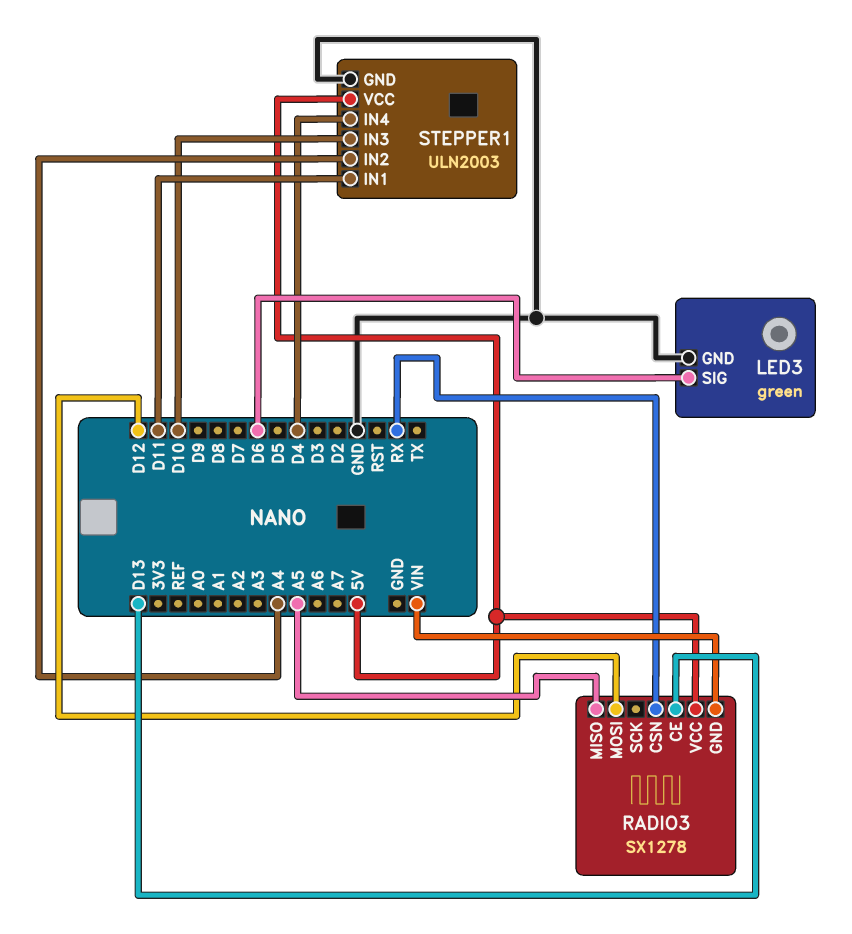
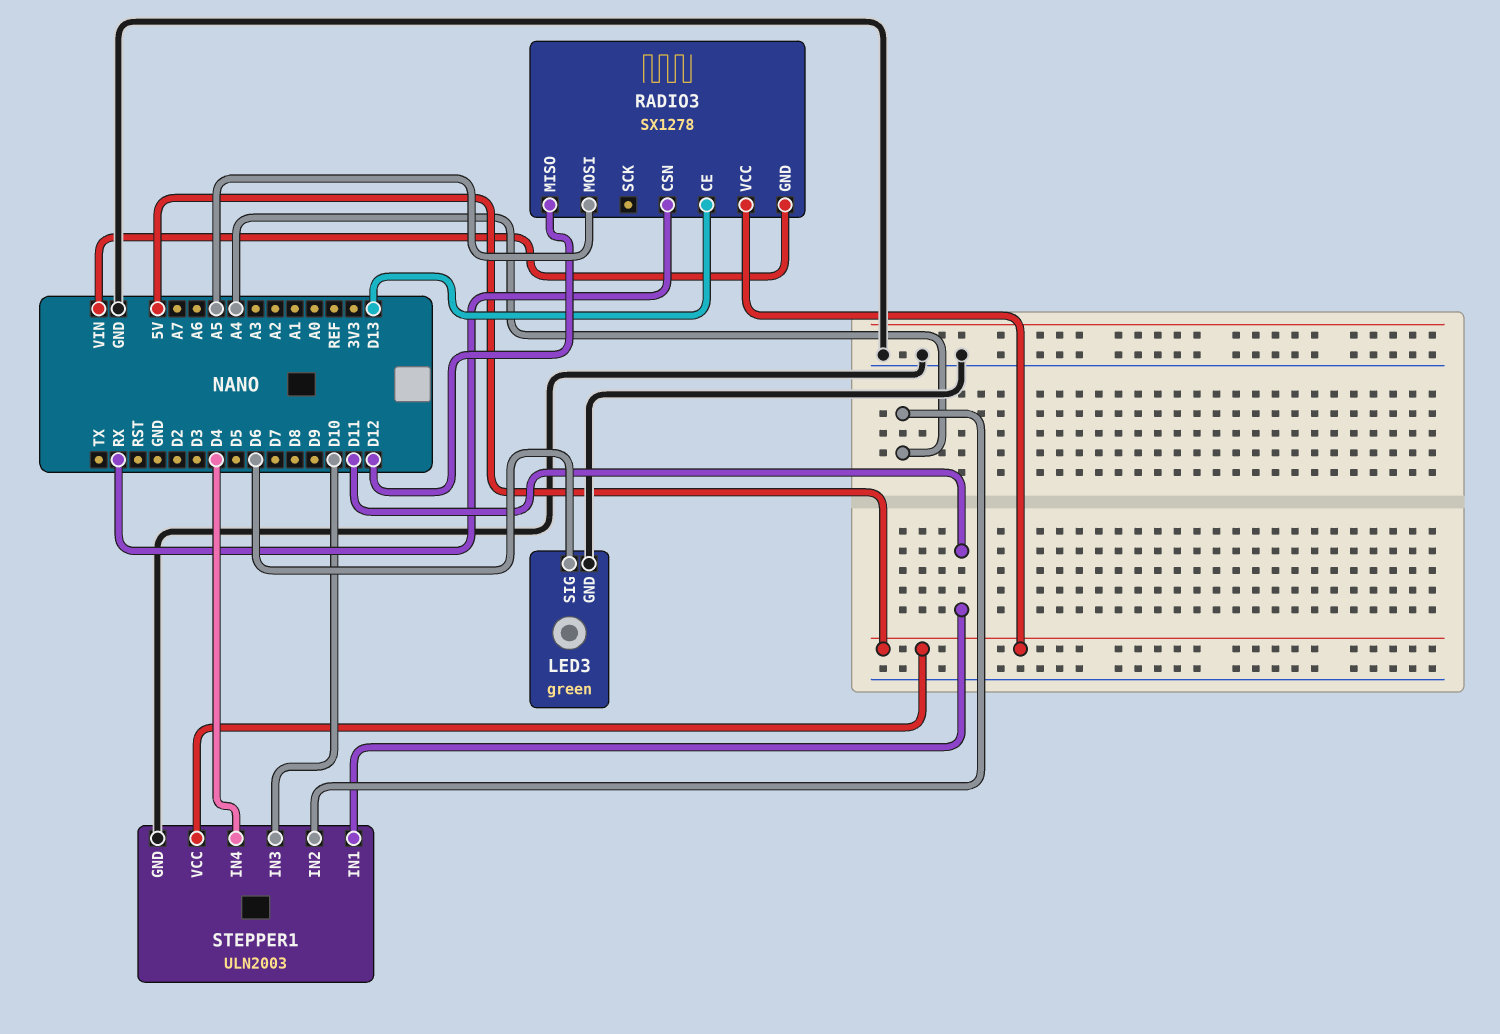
RADIO3 pin MISO: A5 -> D12
RADIO3 pin MOSI: D12 -> A5

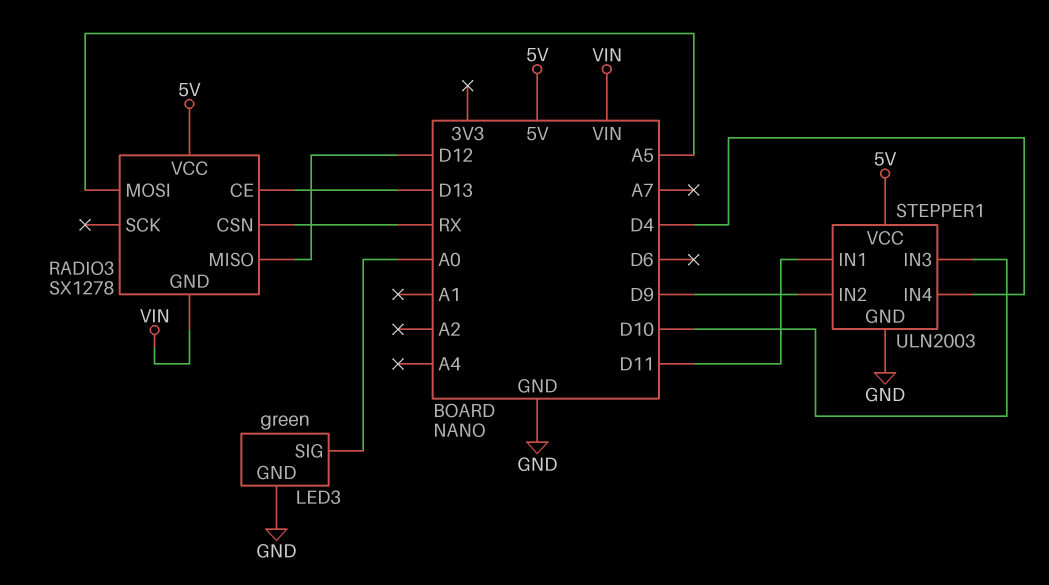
LED3 pin SIG: D6 -> A0
STEPPER1 pin IN2: A4 -> D9

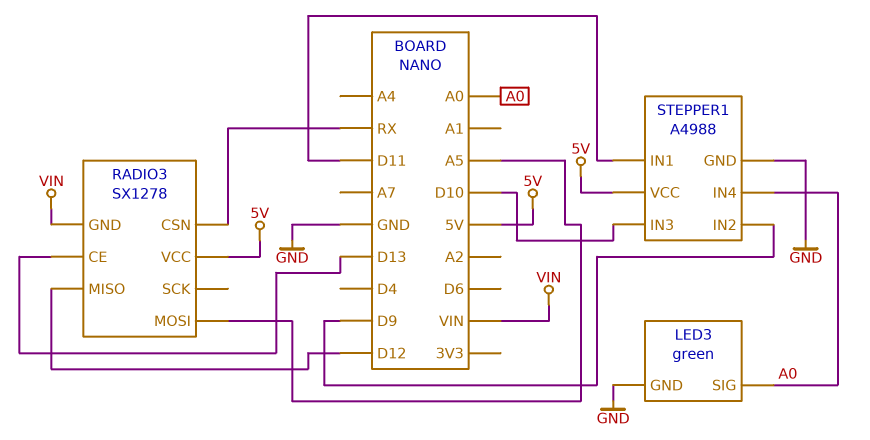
STEPPER1: ULN2003 -> A4988
STEPPER1 pin IN4: D4 -> A0

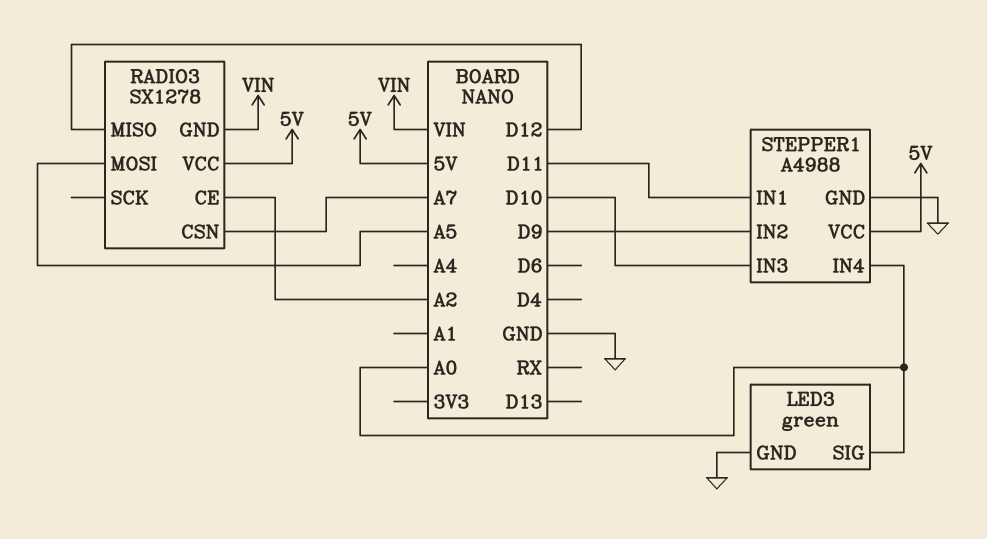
RADIO3 pin CE: D13 -> A2
RADIO3 pin CSN: RX -> A7

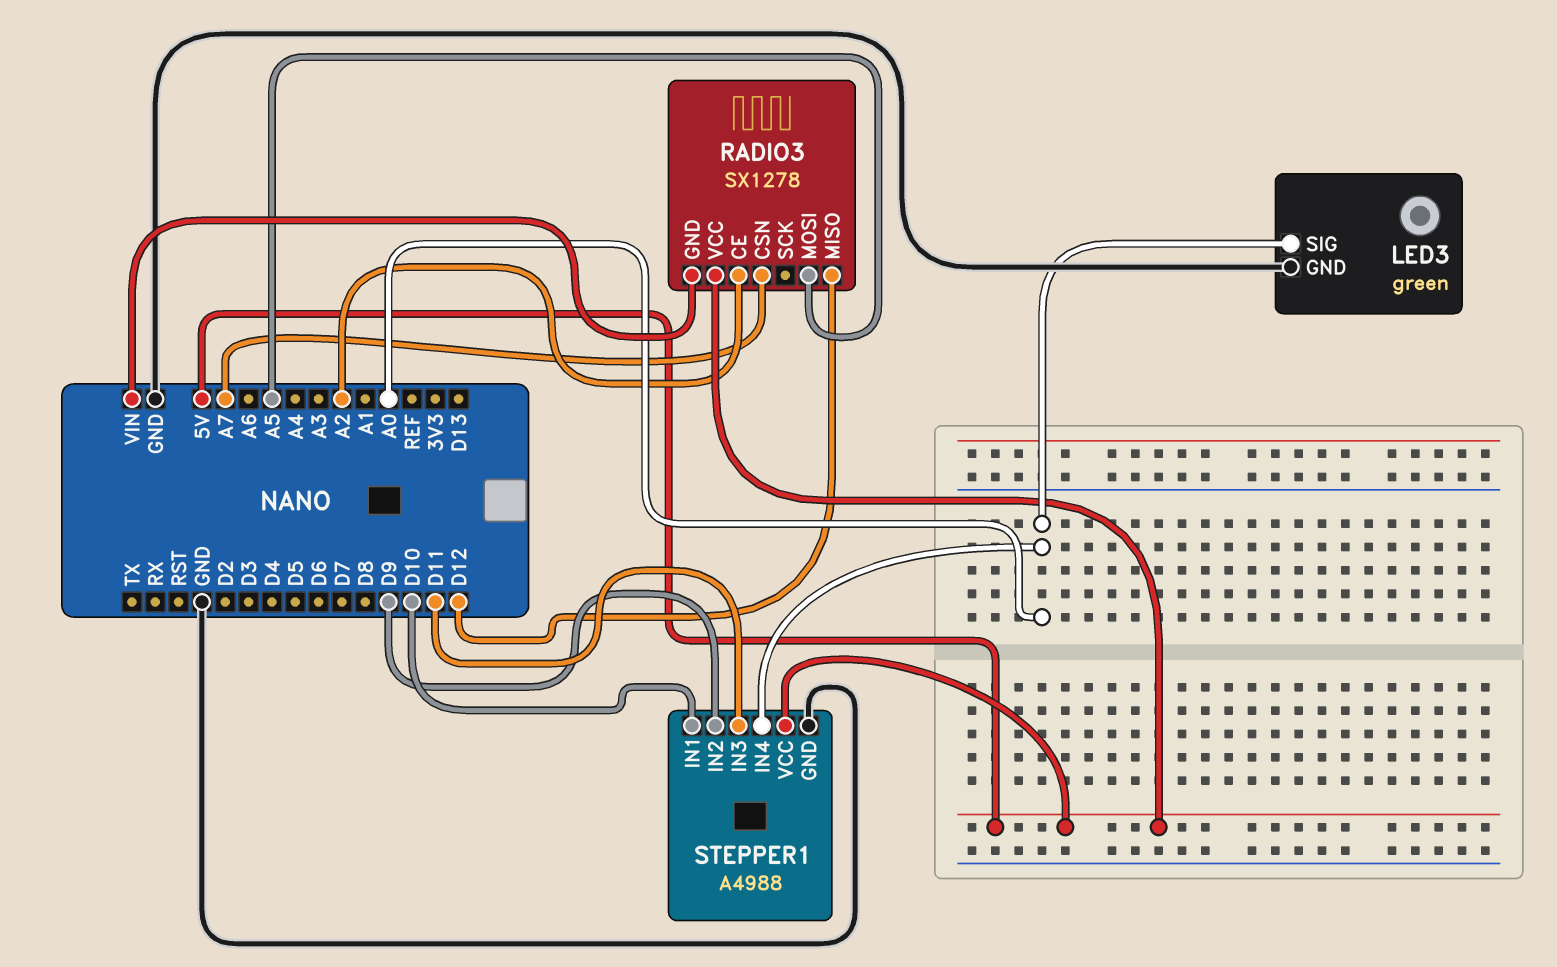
STEPPER1 pin IN1: D11 -> D10
STEPPER1 pin IN3: D10 -> D11

